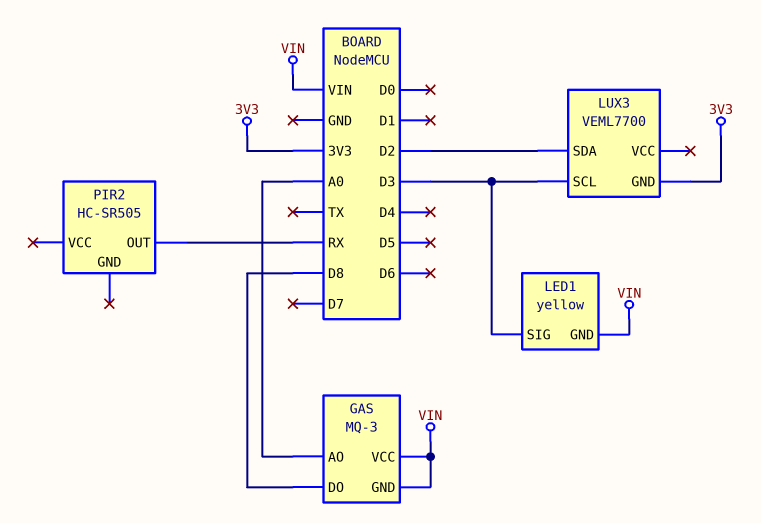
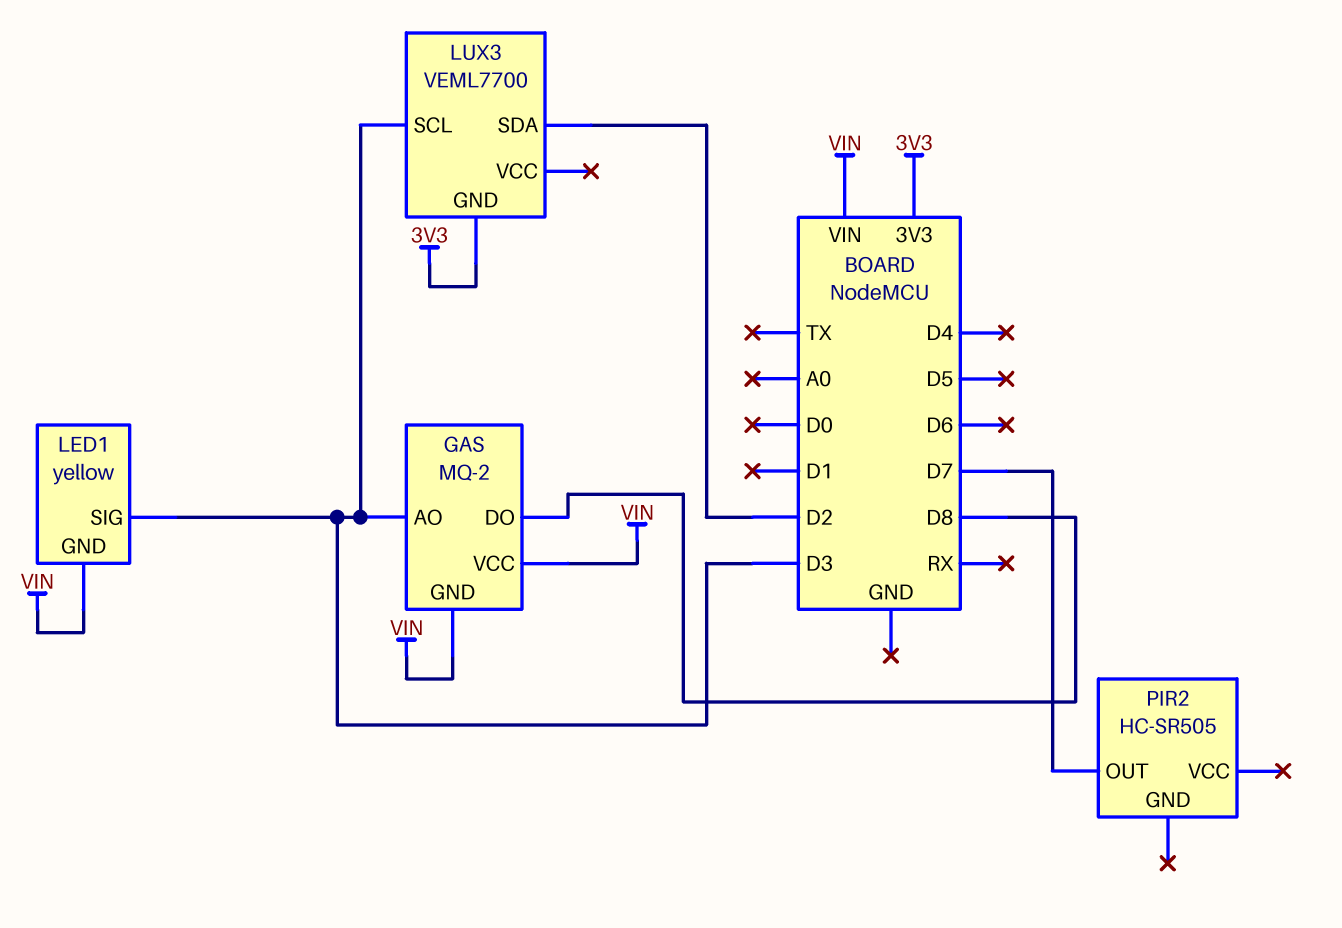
GAS: MQ-3 -> MQ-2
GAS pin AO: A0 -> D3
PIR2 pin OUT: RX -> D7

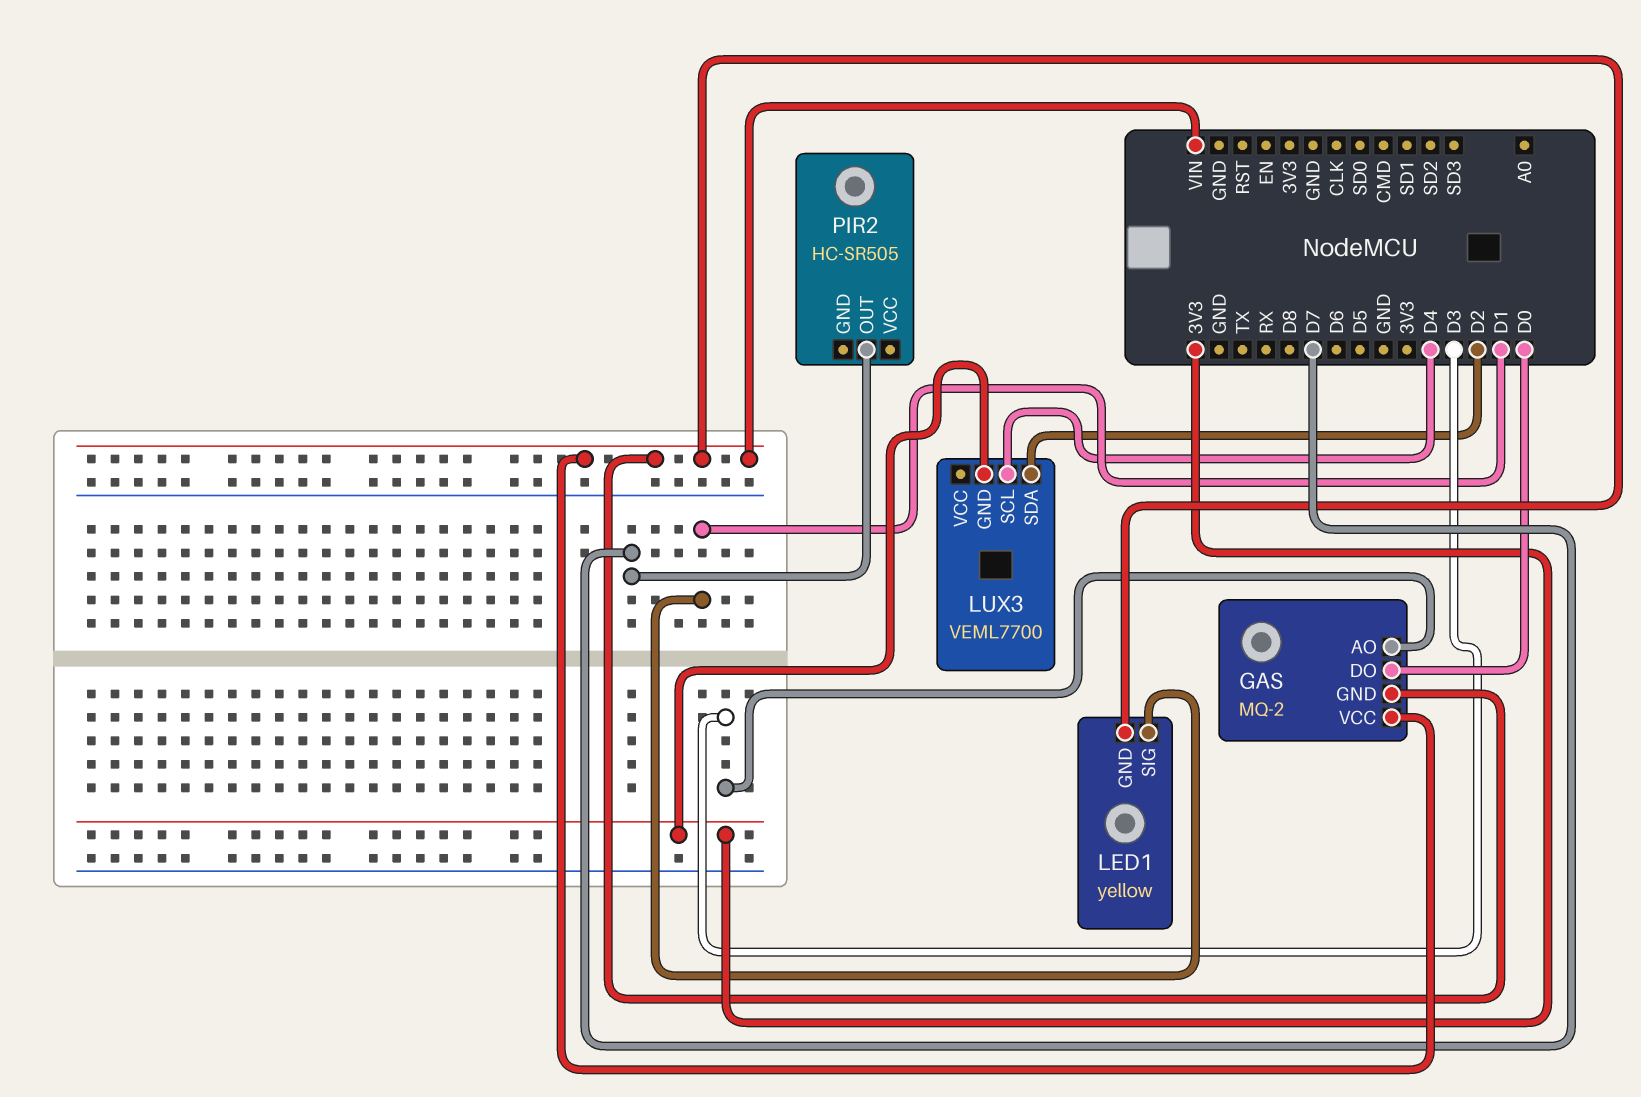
GAS pin DO: D8 -> D0
LED1 pin SIG: D3 -> D1
LUX3 pin SCL: D3 -> D4

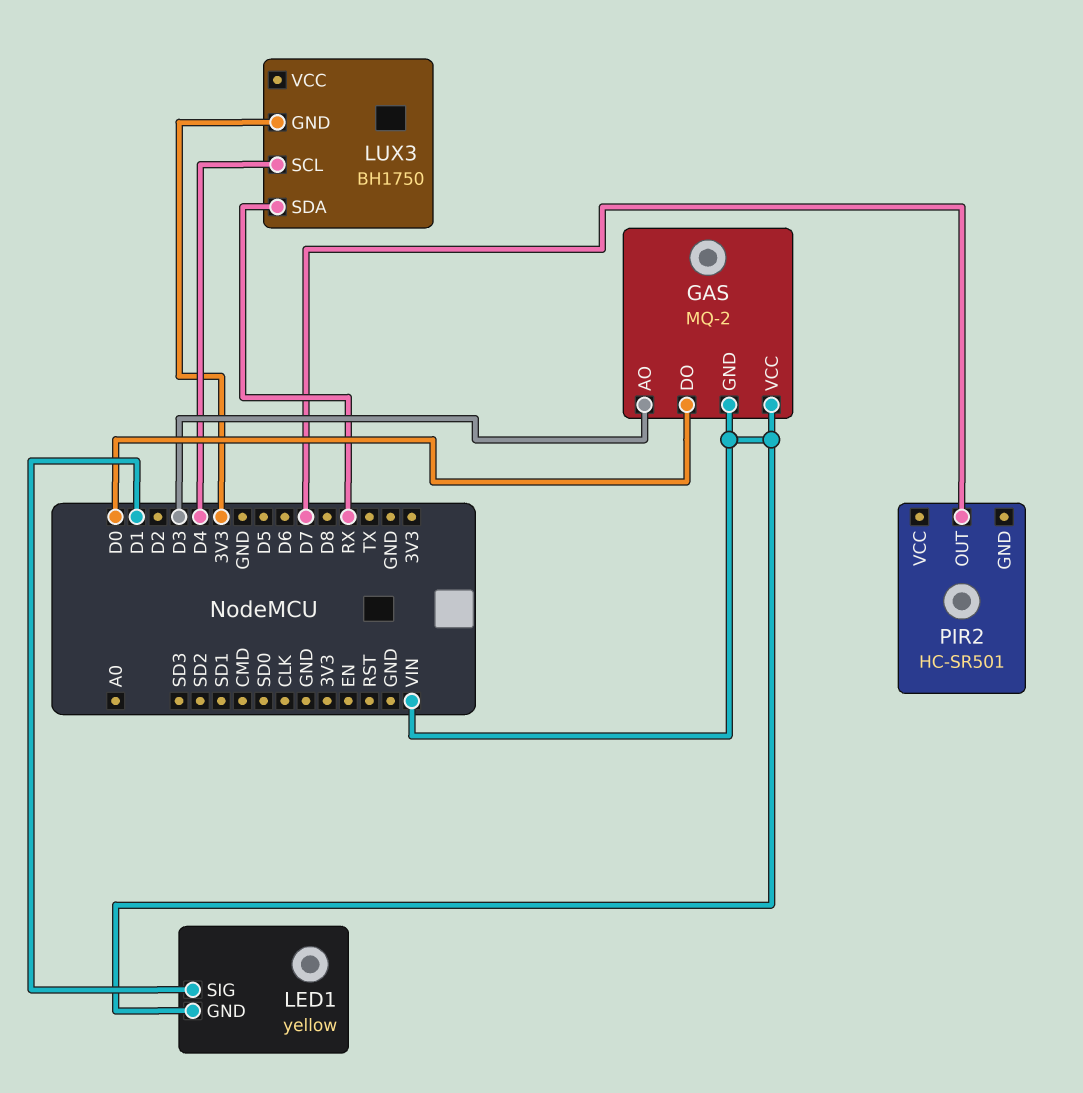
LUX3: VEML7700 -> BH1750
LUX3 pin SDA: D2 -> RX
PIR2: HC-SR505 -> HC-SR501

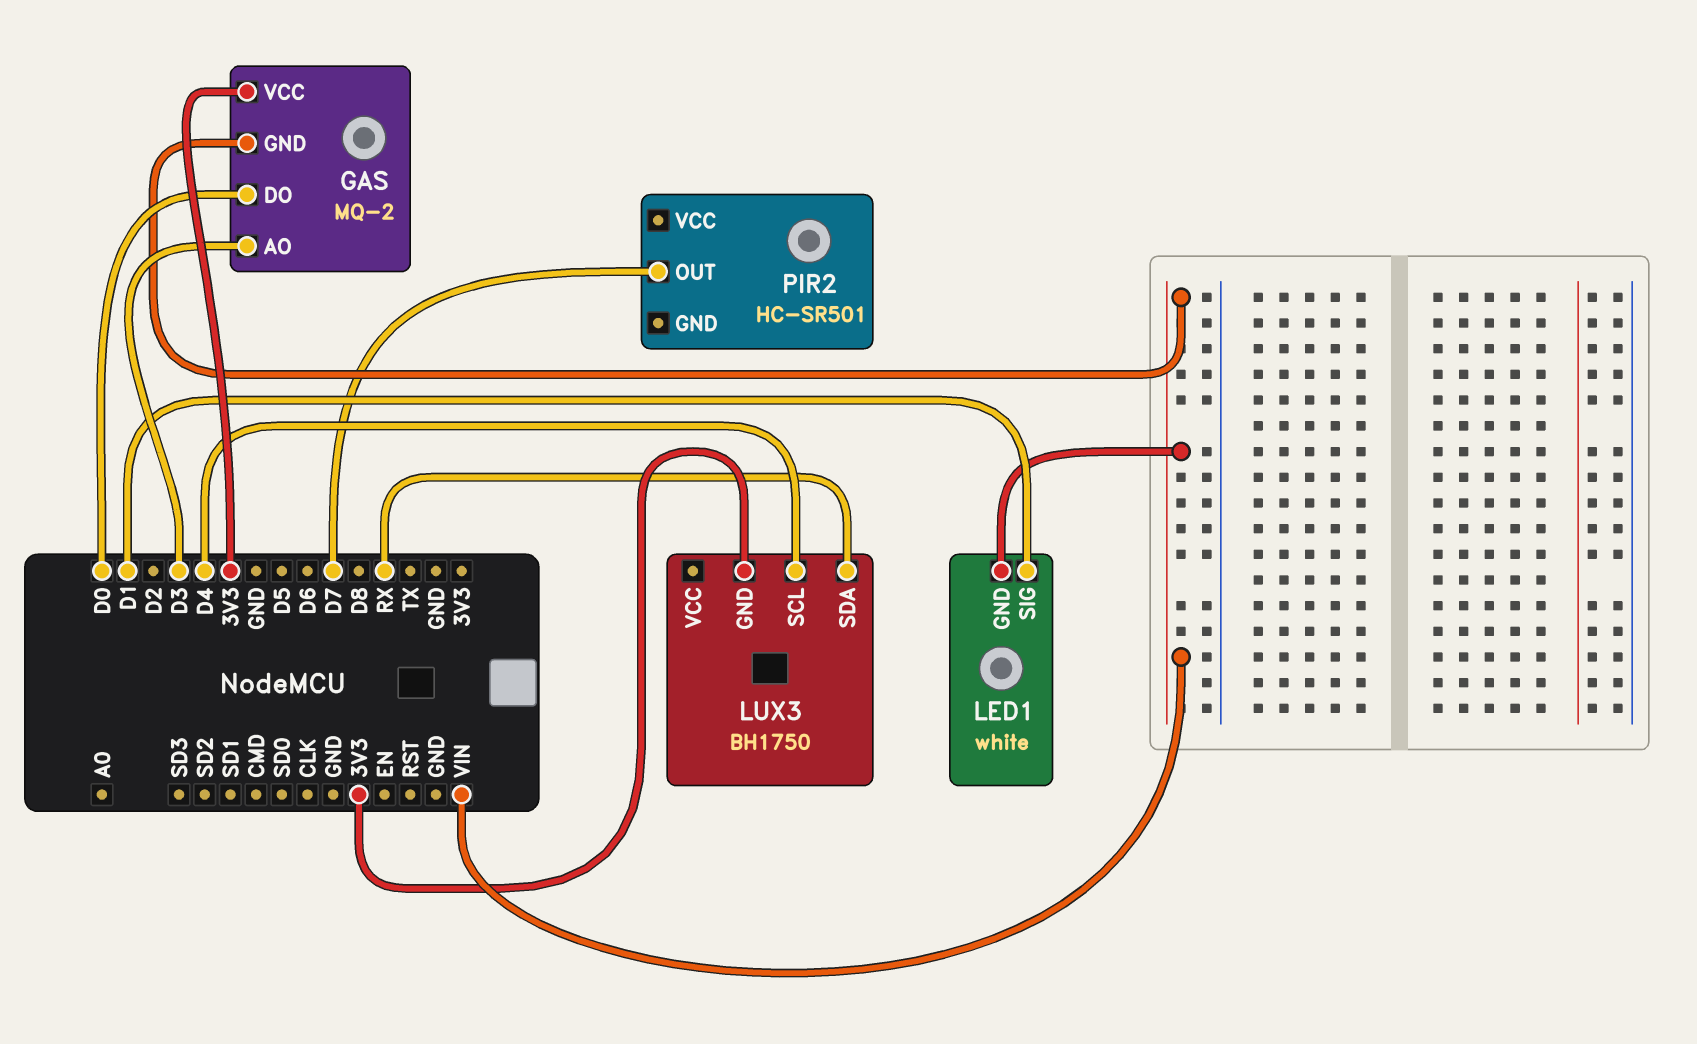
GAS pin VCC: VIN -> 3V3
LED1: yellow -> white

